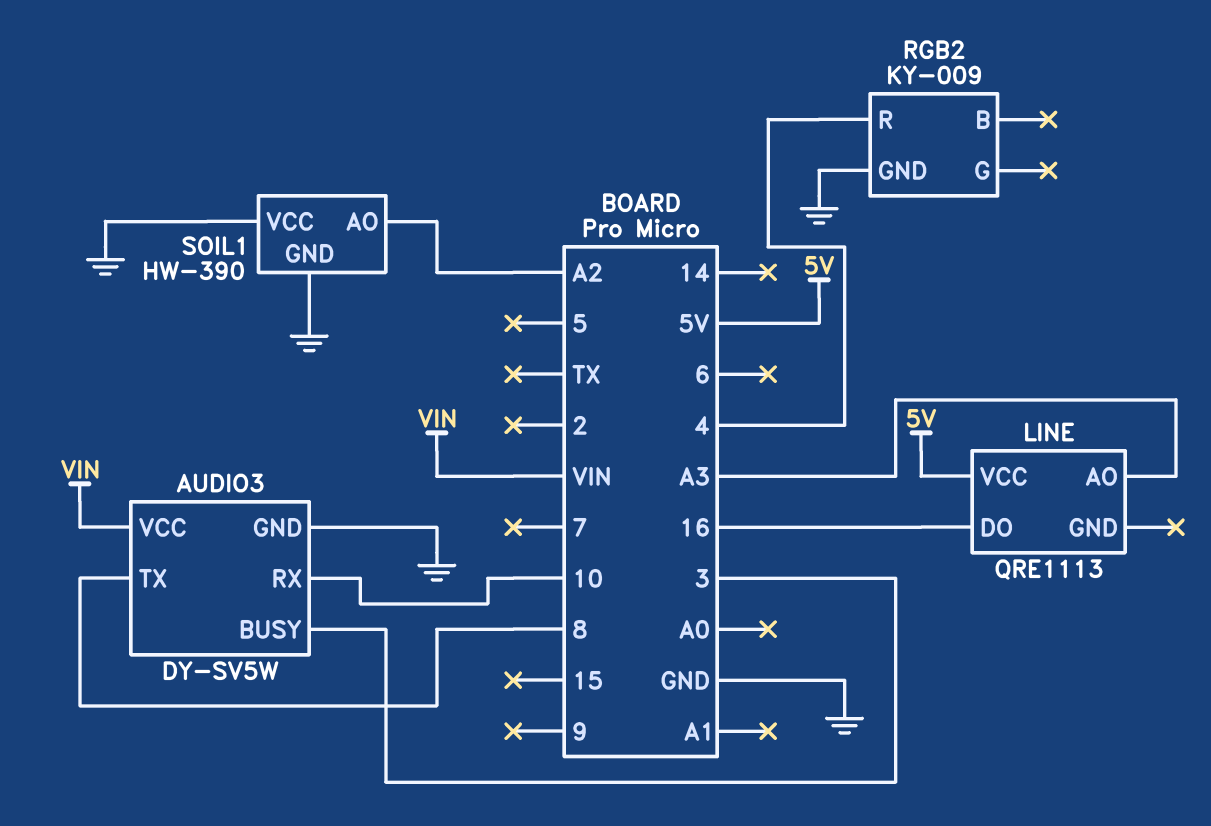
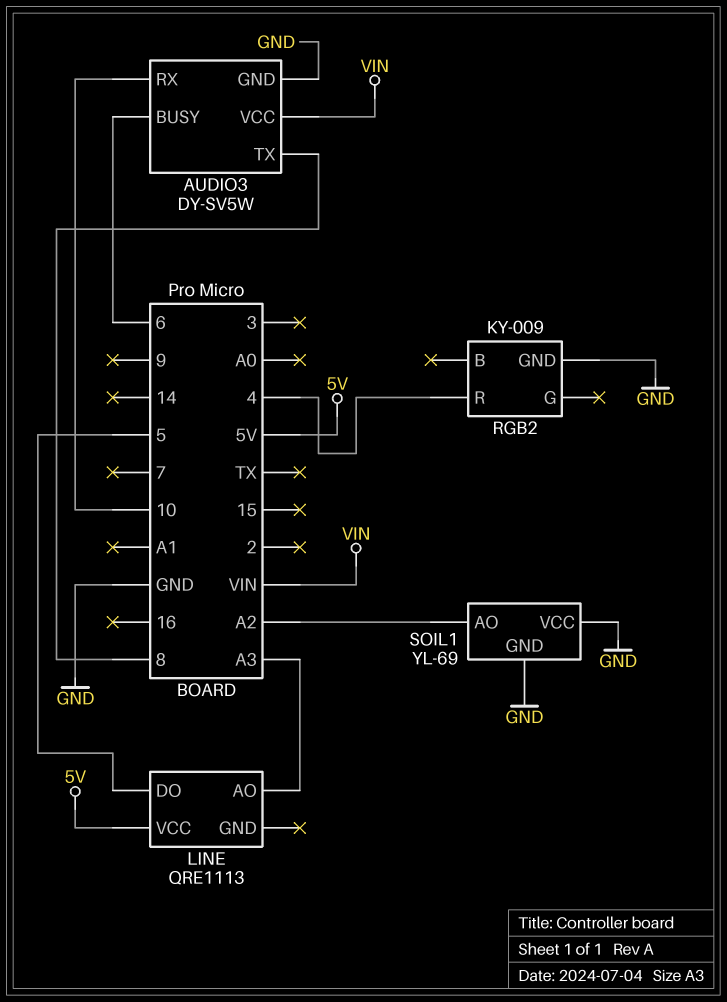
AUDIO3 pin BUSY: 3 -> 6
LINE pin DO: 16 -> 5
SOIL1: HW-390 -> YL-69

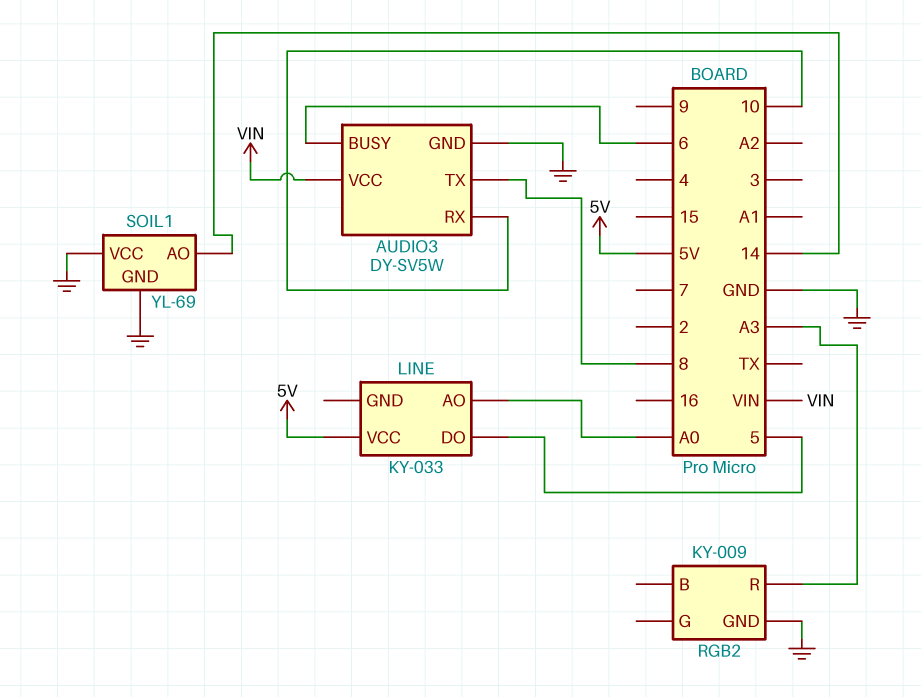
LINE: QRE1113 -> KY-033
LINE pin AO: A3 -> A0
RGB2 pin R: 4 -> A3
SOIL1 pin AO: A2 -> 14

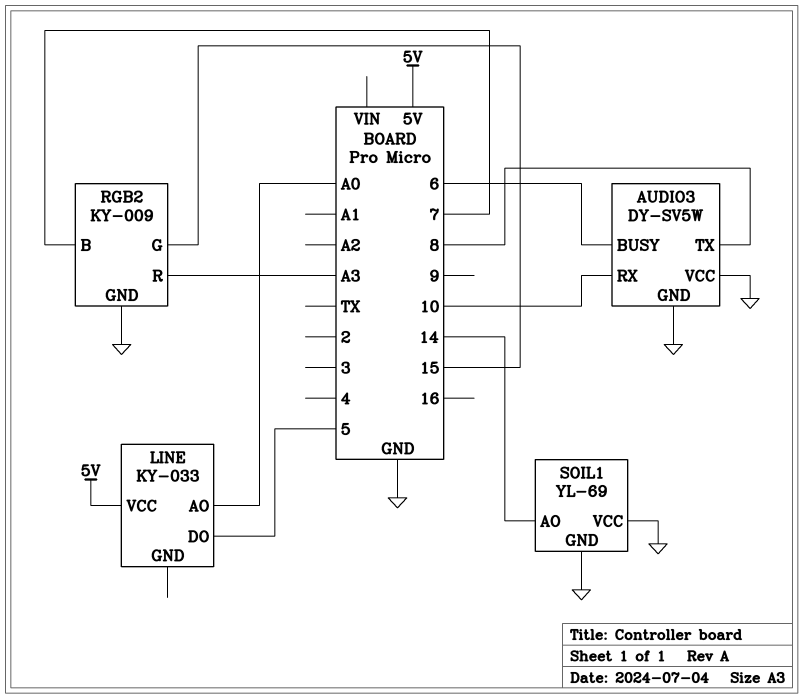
AUDIO3 pin VCC: VIN -> GND
RGB2 pin B: none -> 7
RGB2 pin G: none -> 15

